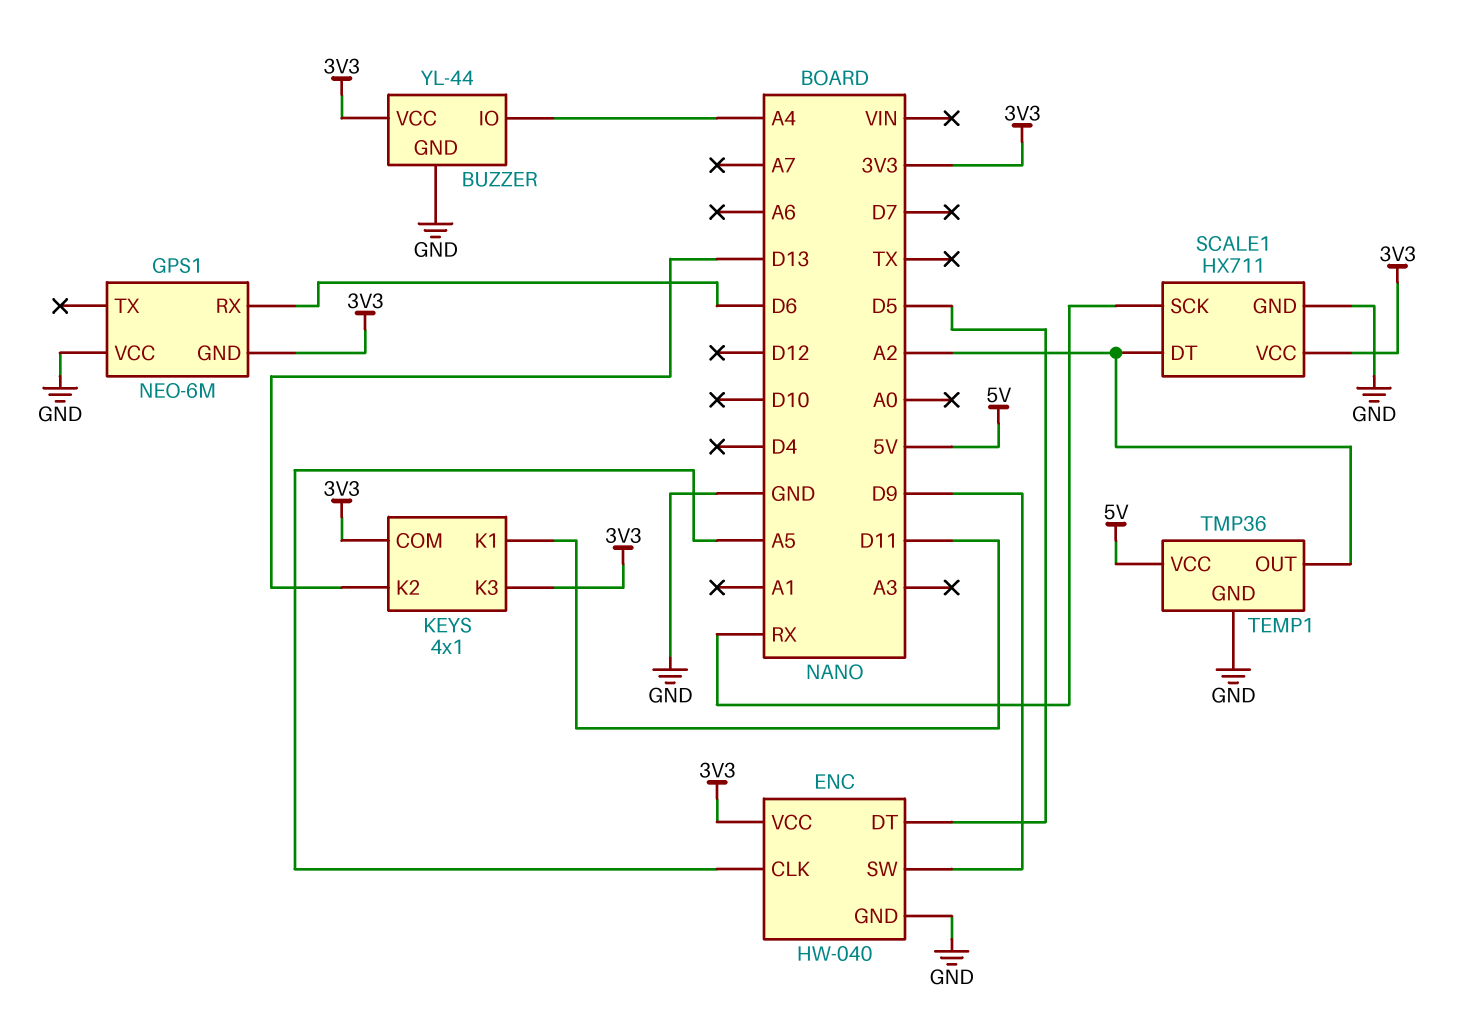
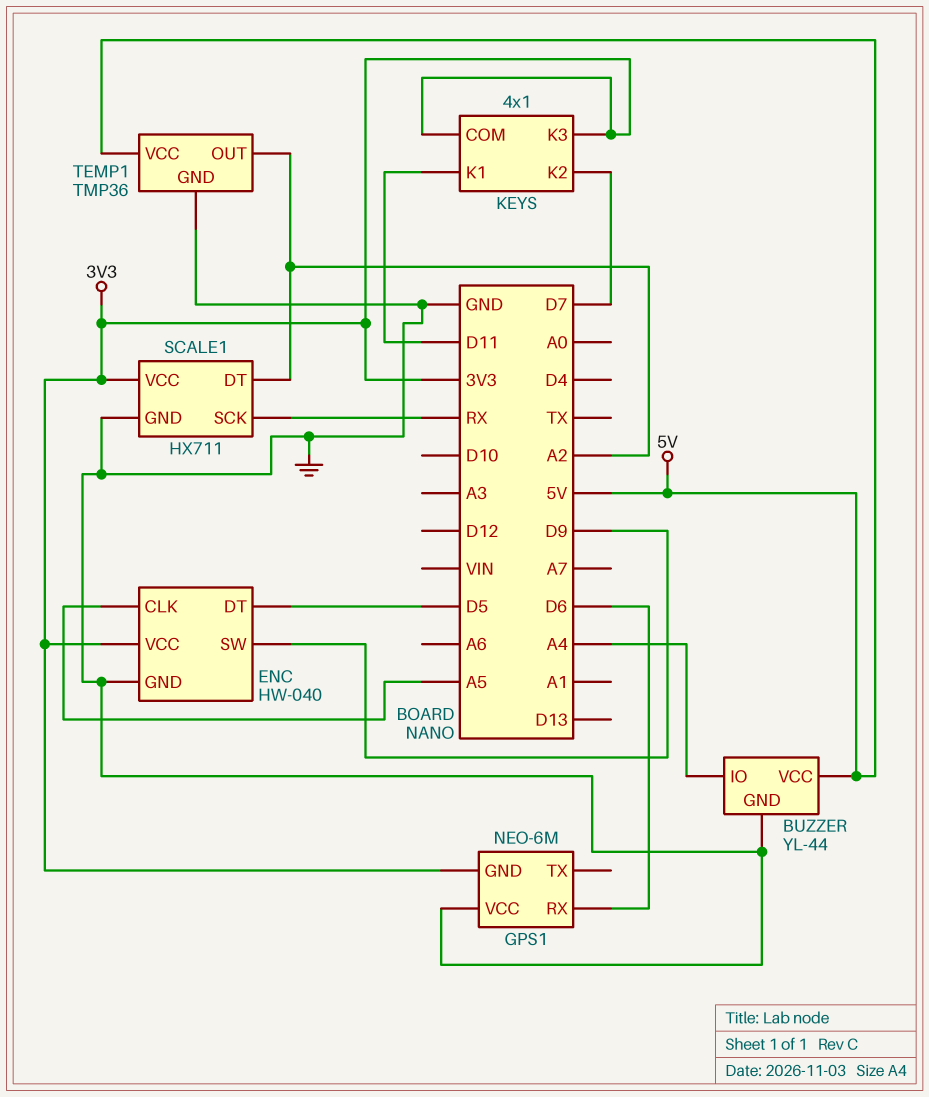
BUZZER pin VCC: 3V3 -> 5V
KEYS pin K2: D13 -> D7

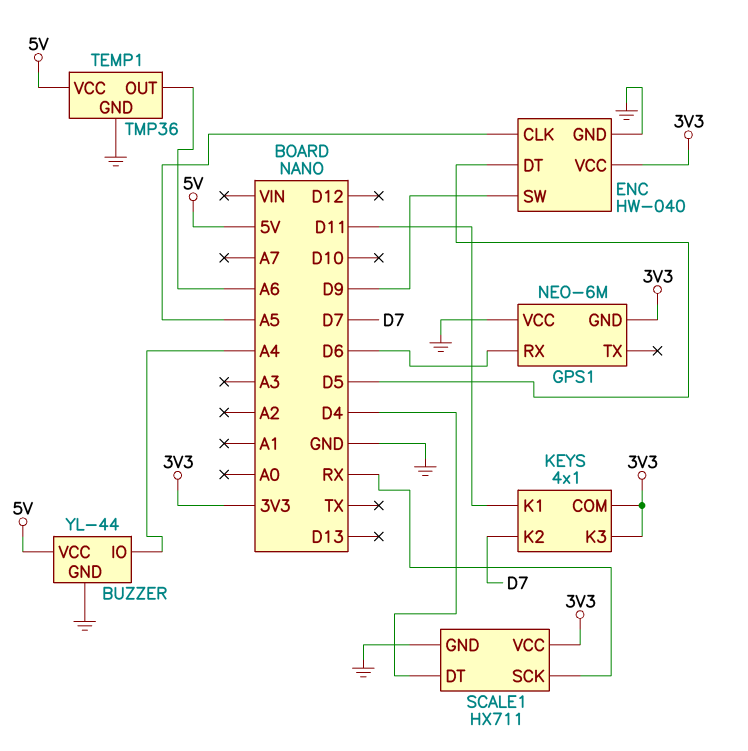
SCALE1 pin DT: A2 -> D4
TEMP1 pin OUT: A2 -> A6

